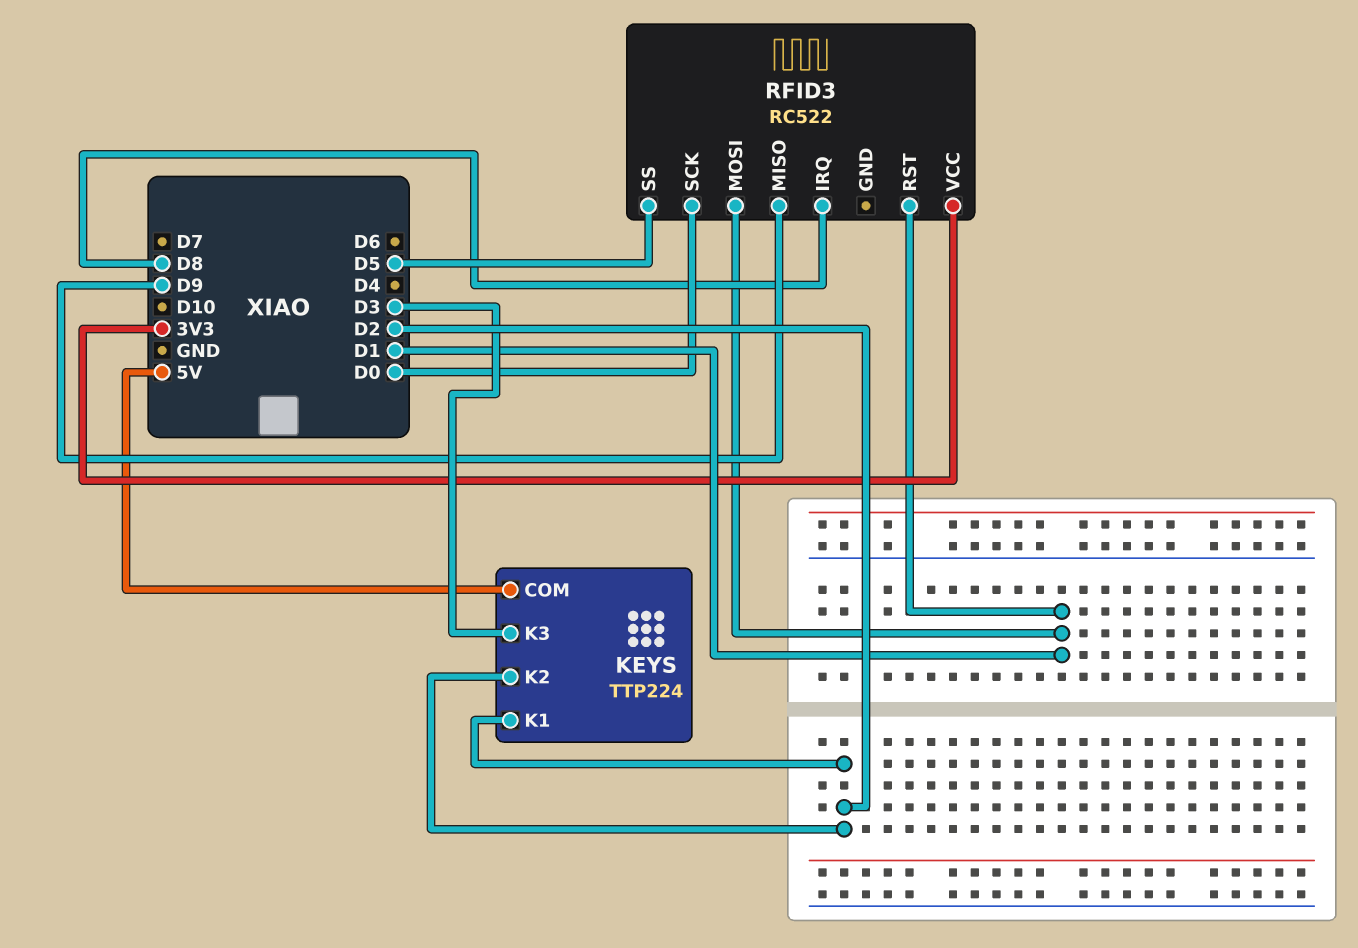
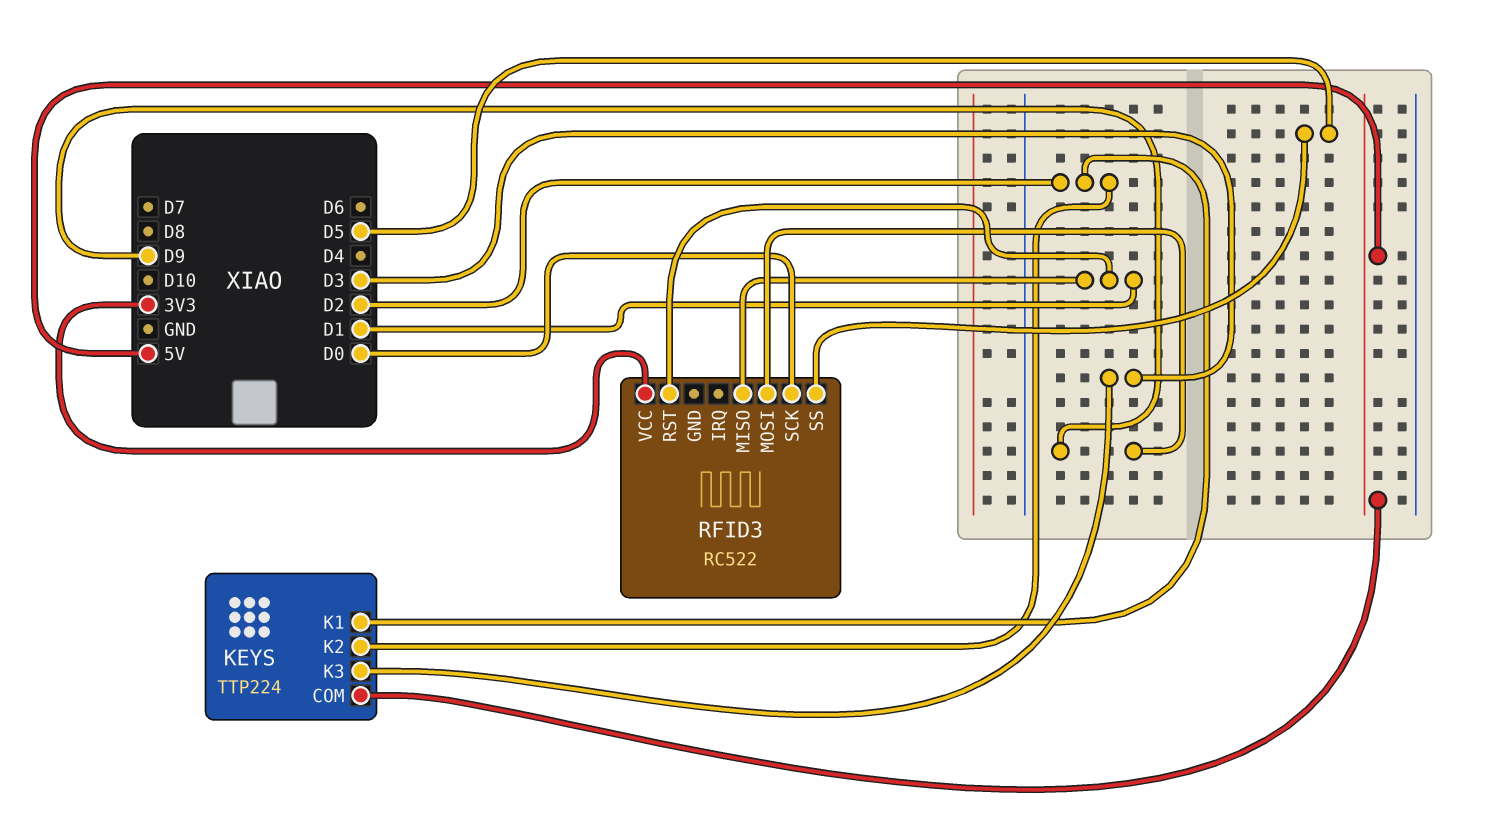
RFID3 pin IRQ: D8 -> none
RFID3 pin MISO: D9 -> D1
RFID3 pin MOSI: D1 -> D9

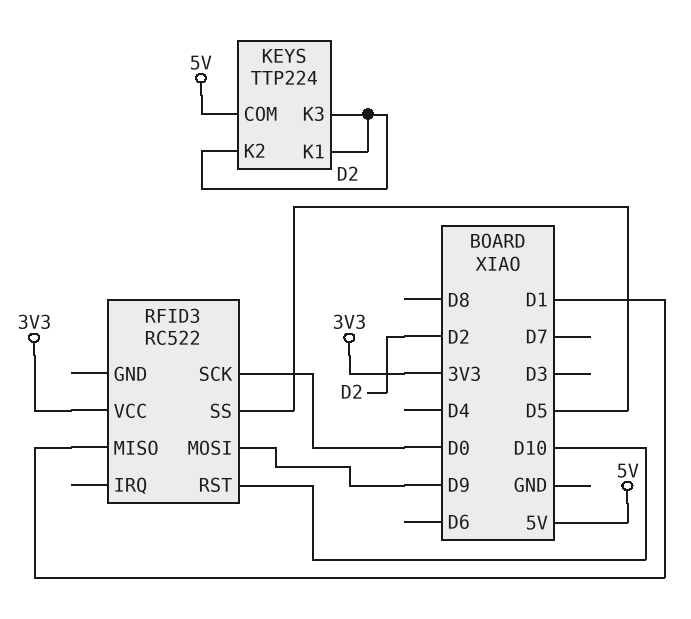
KEYS pin K3: D3 -> D2
RFID3 pin RST: D1 -> D10

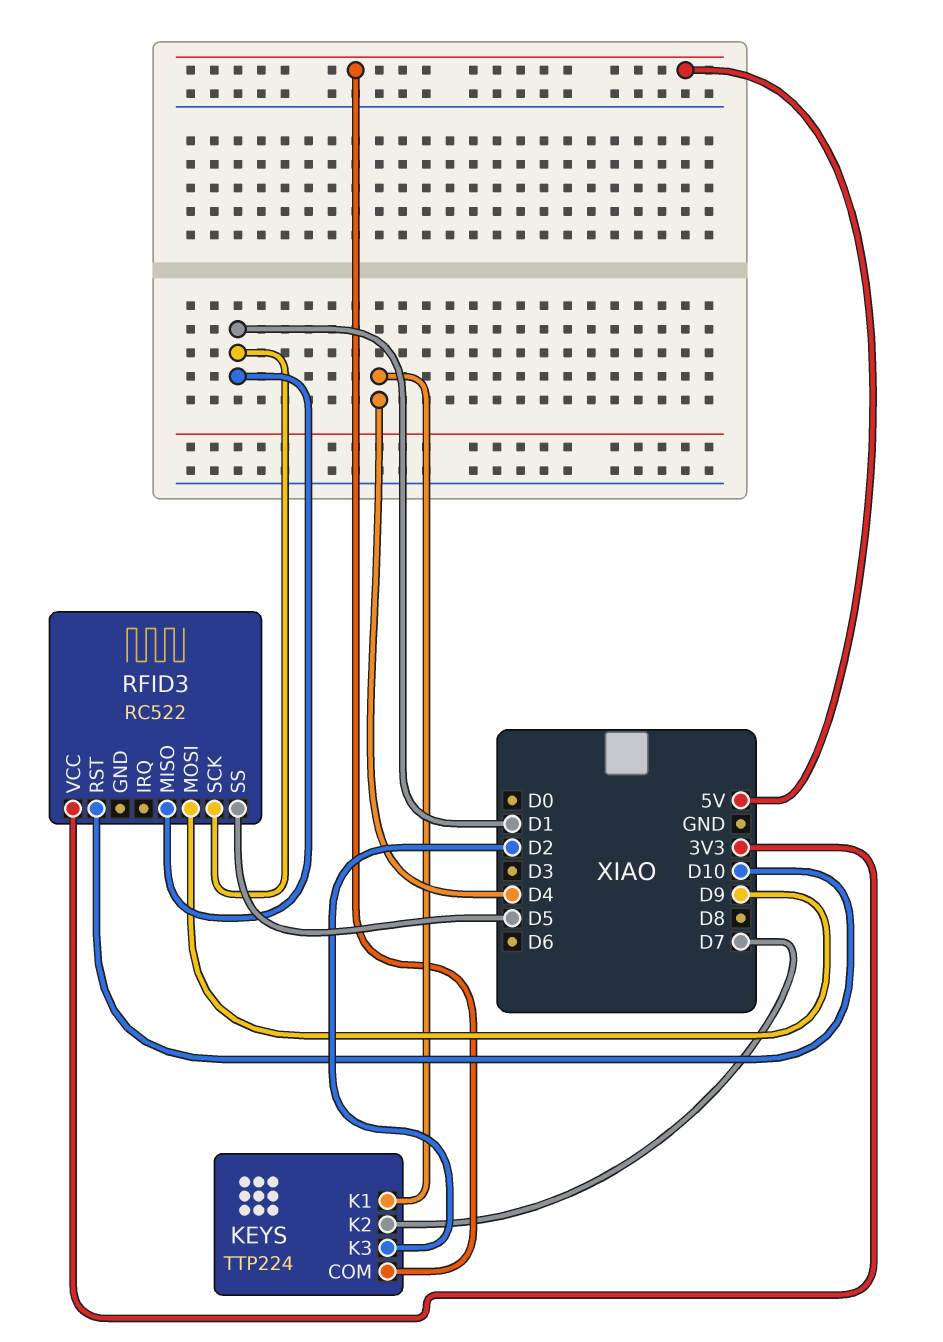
KEYS pin K1: D2 -> D4
KEYS pin K2: D2 -> D7
RFID3 pin SCK: D0 -> D1

